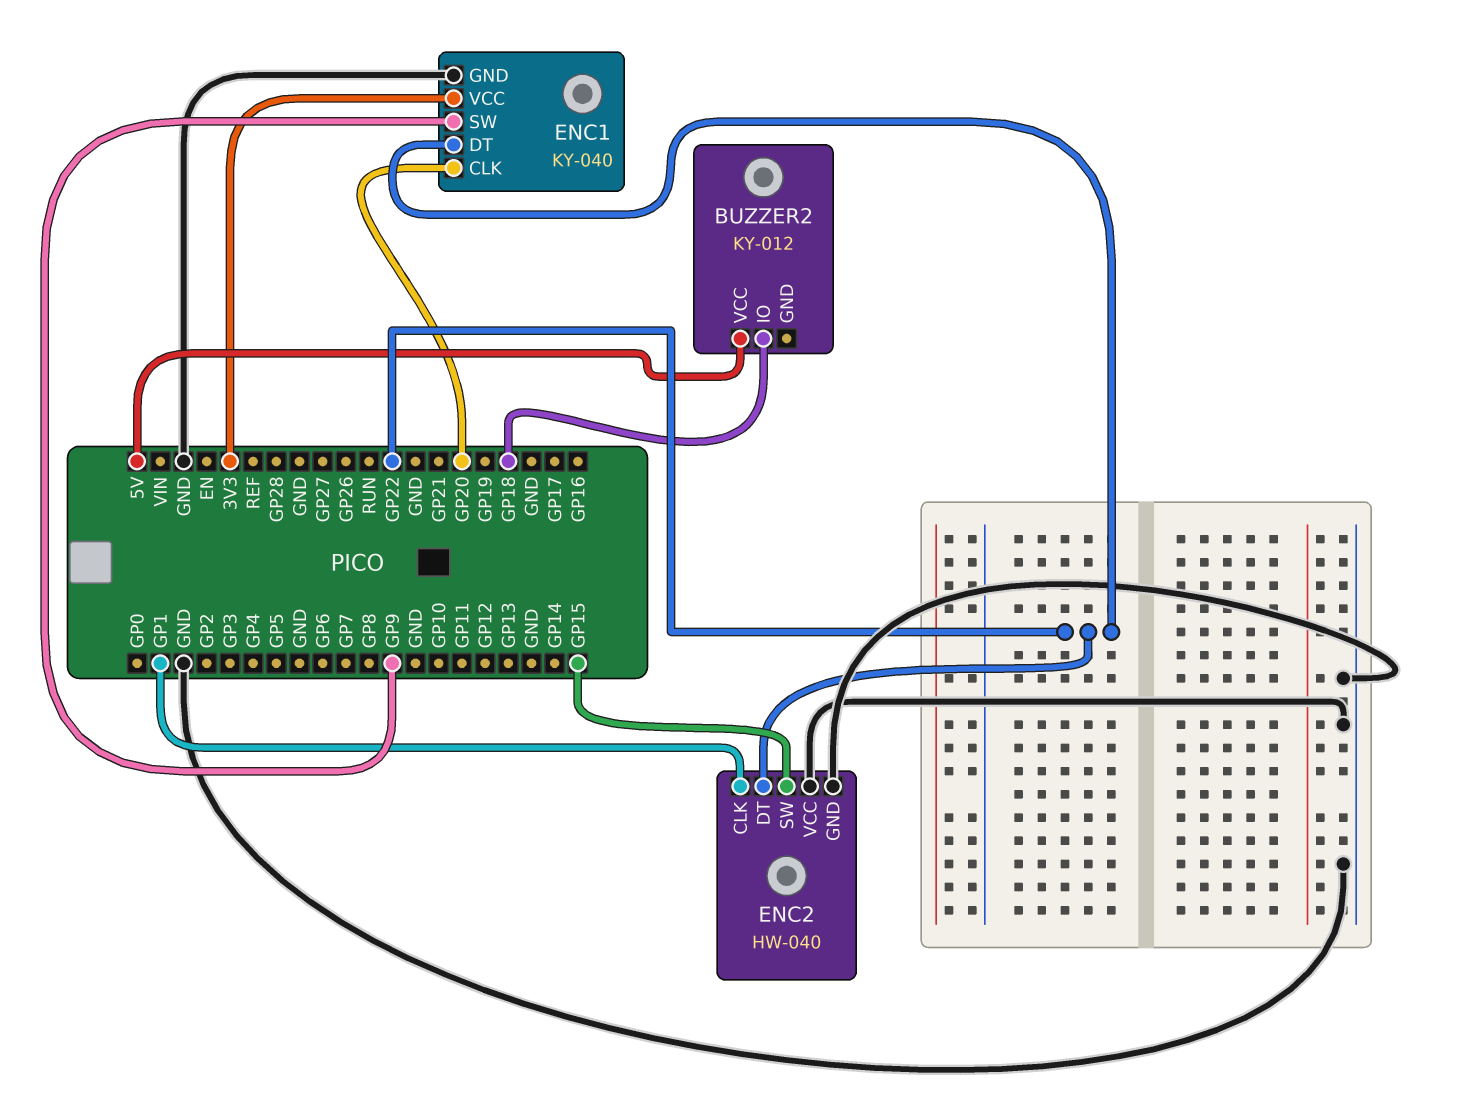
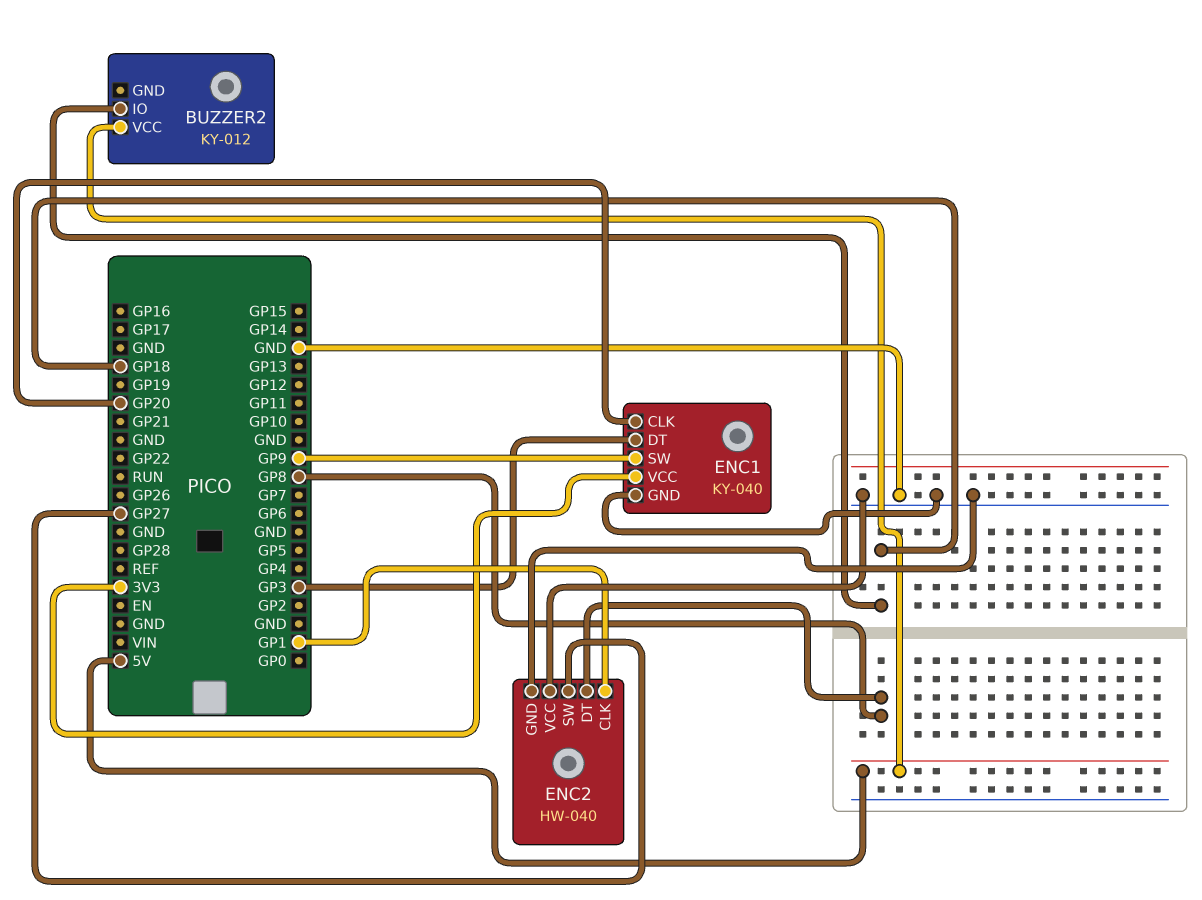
ENC1 pin DT: GP22 -> GP3
ENC2 pin DT: GP22 -> GP8
ENC2 pin SW: GP15 -> GP27

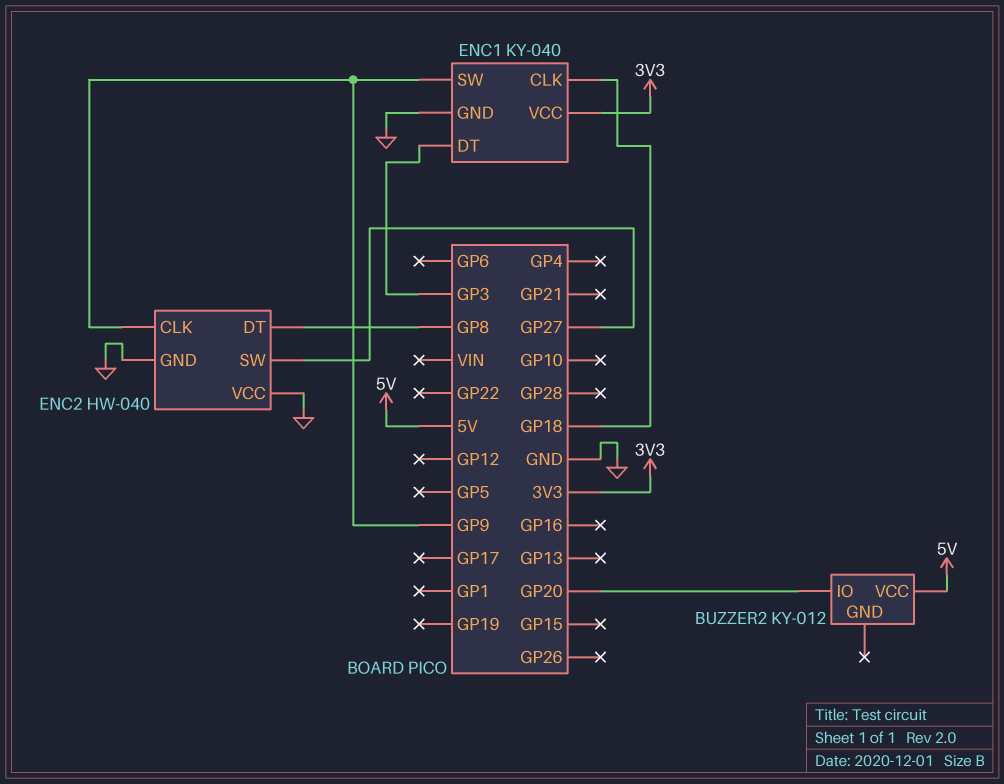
BUZZER2 pin IO: GP18 -> GP20
ENC1 pin CLK: GP20 -> GP18
ENC2 pin CLK: GP1 -> GP9

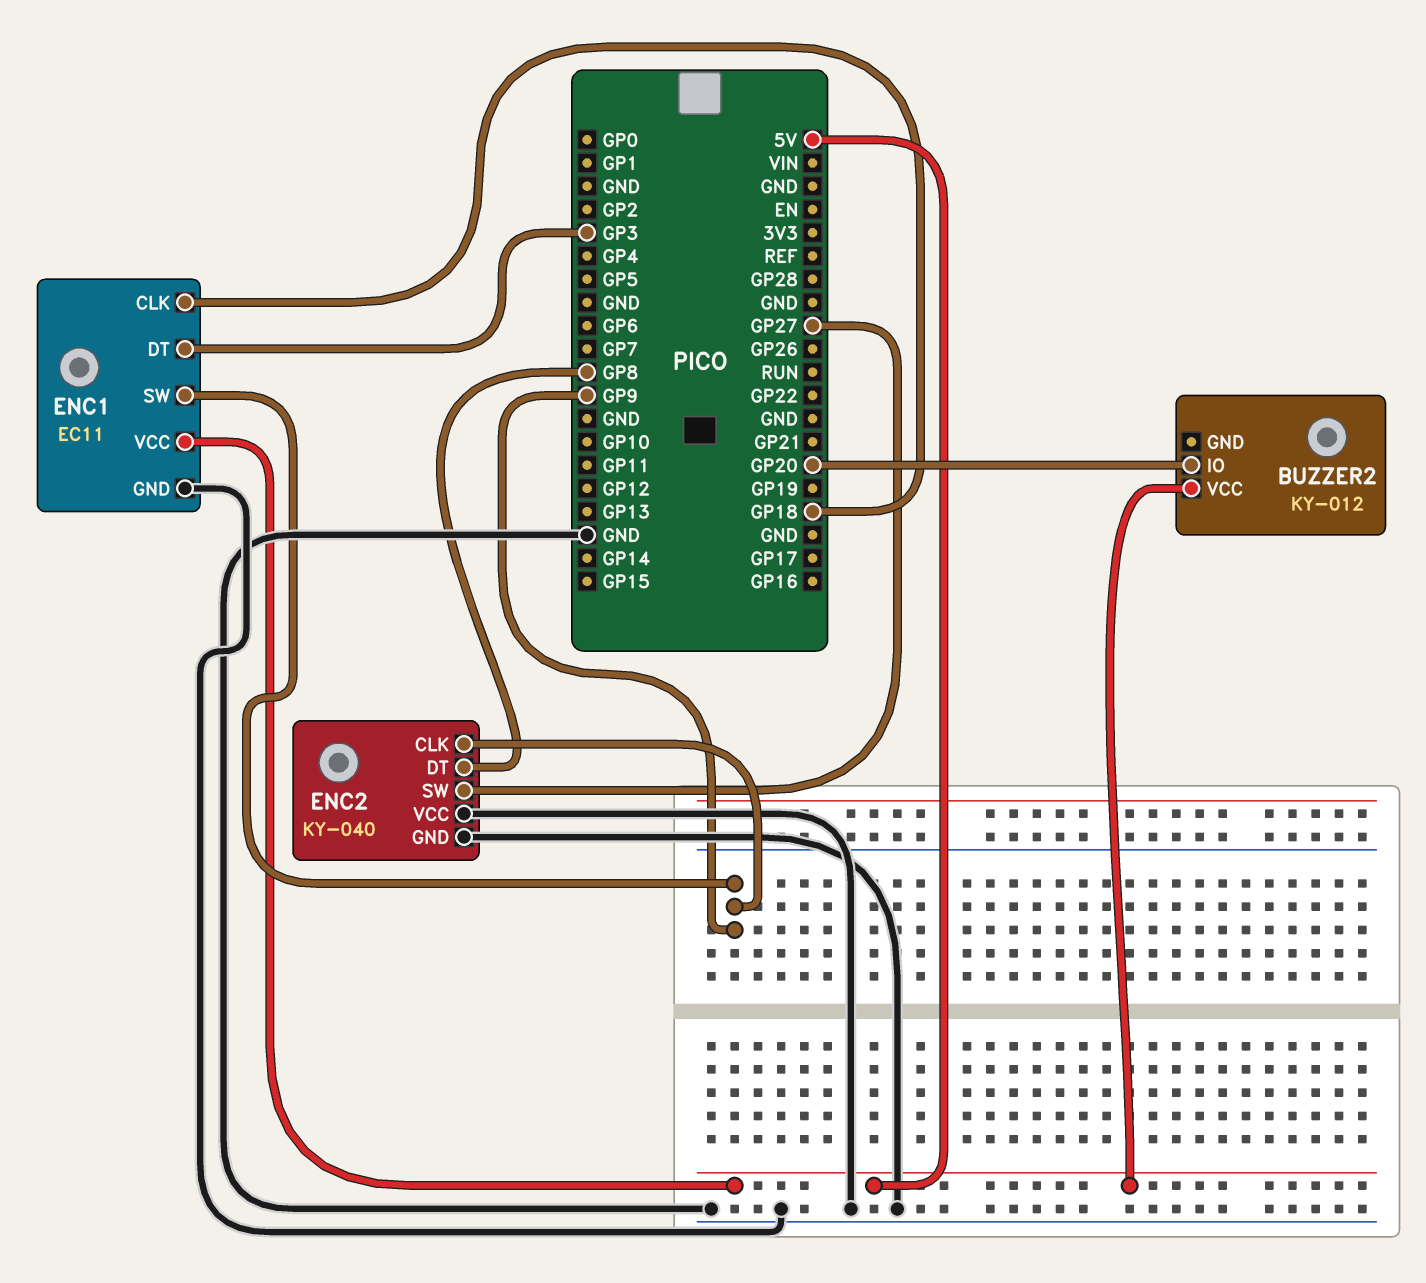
ENC1: KY-040 -> EC11
ENC1 pin VCC: 3V3 -> 5V
ENC2: HW-040 -> KY-040

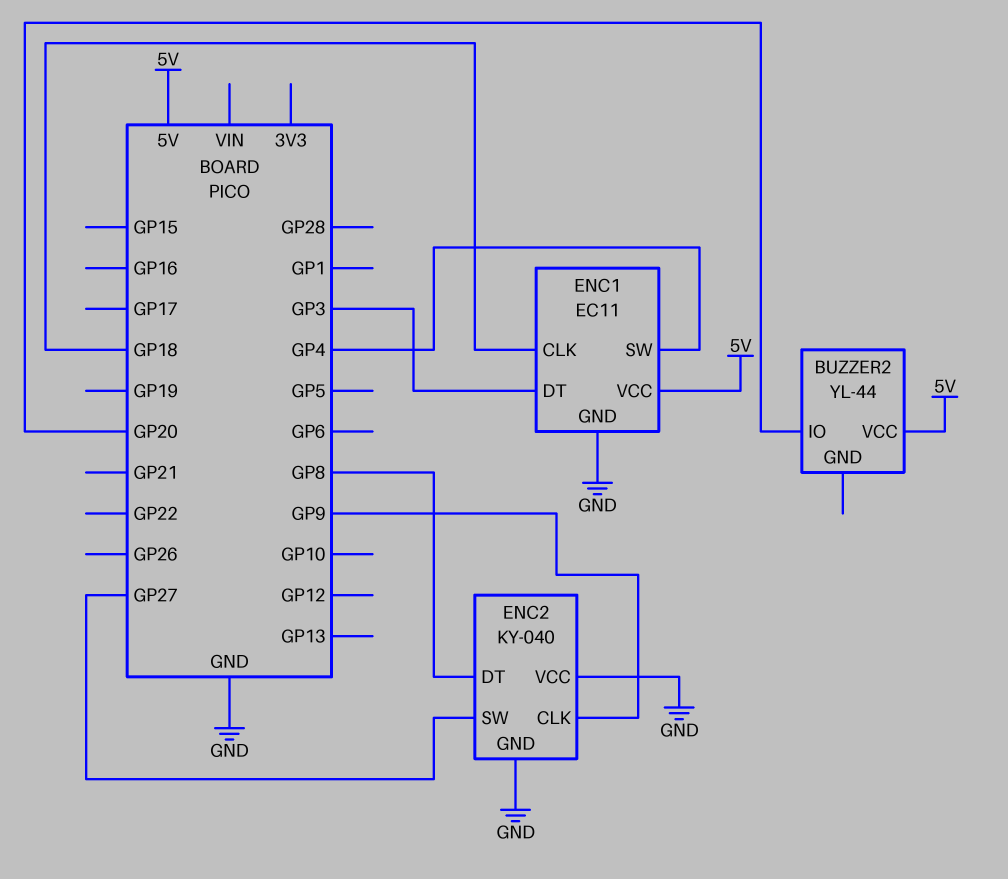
BUZZER2: KY-012 -> YL-44
ENC1 pin SW: GP9 -> GP4

